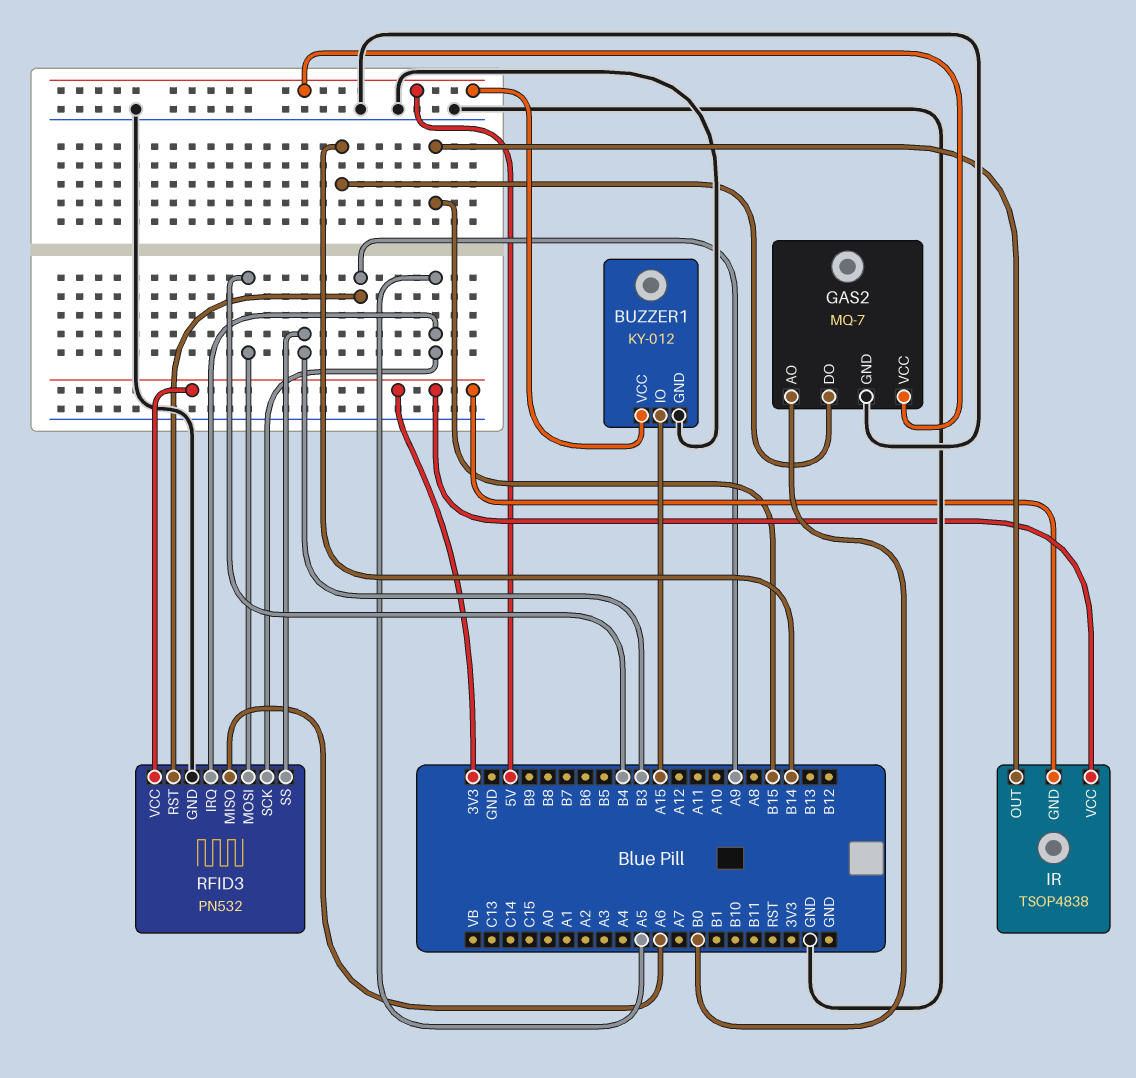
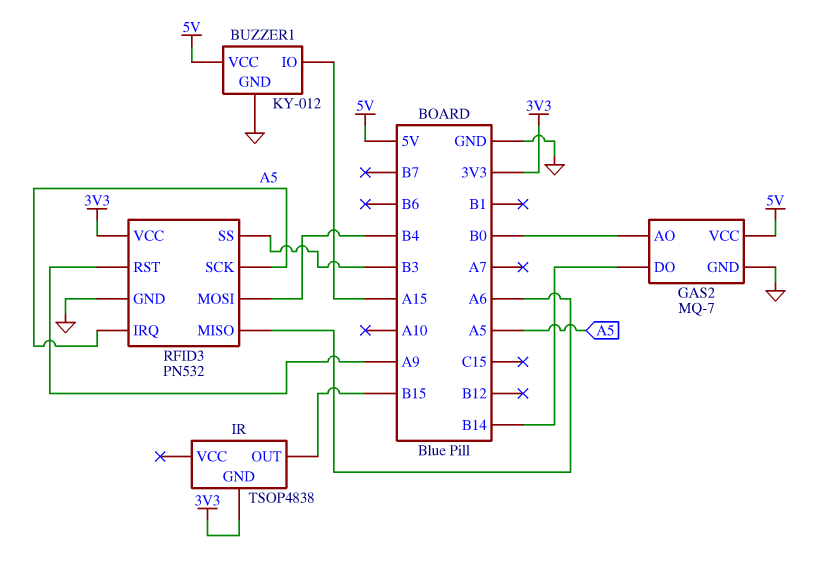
IR pin VCC: 3V3 -> none

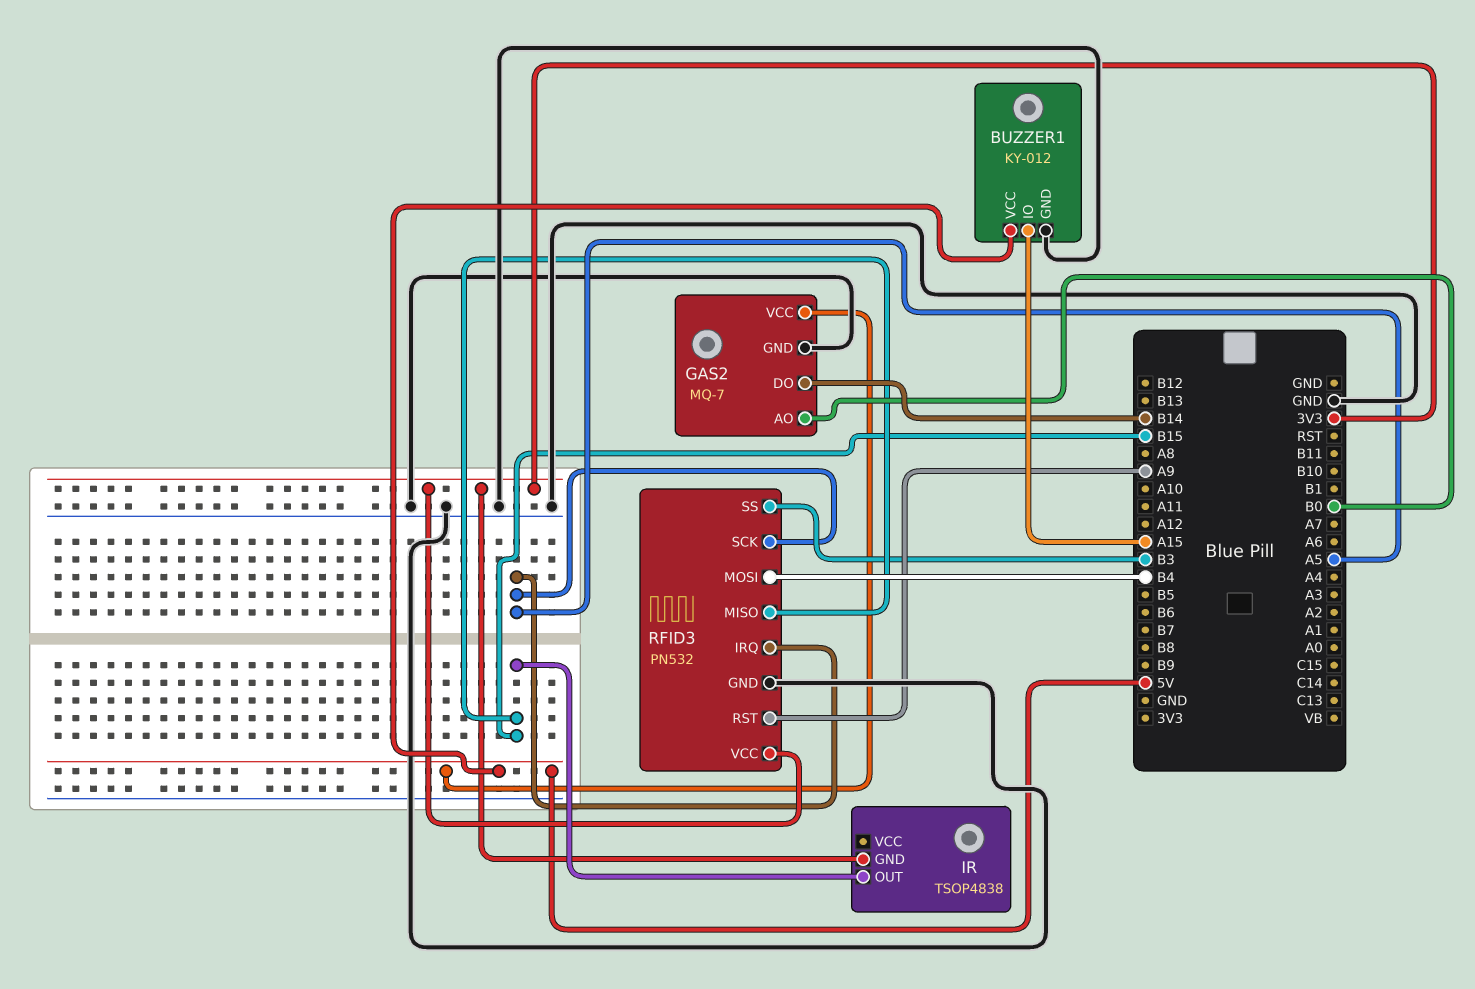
RFID3 pin MISO: A6 -> B15

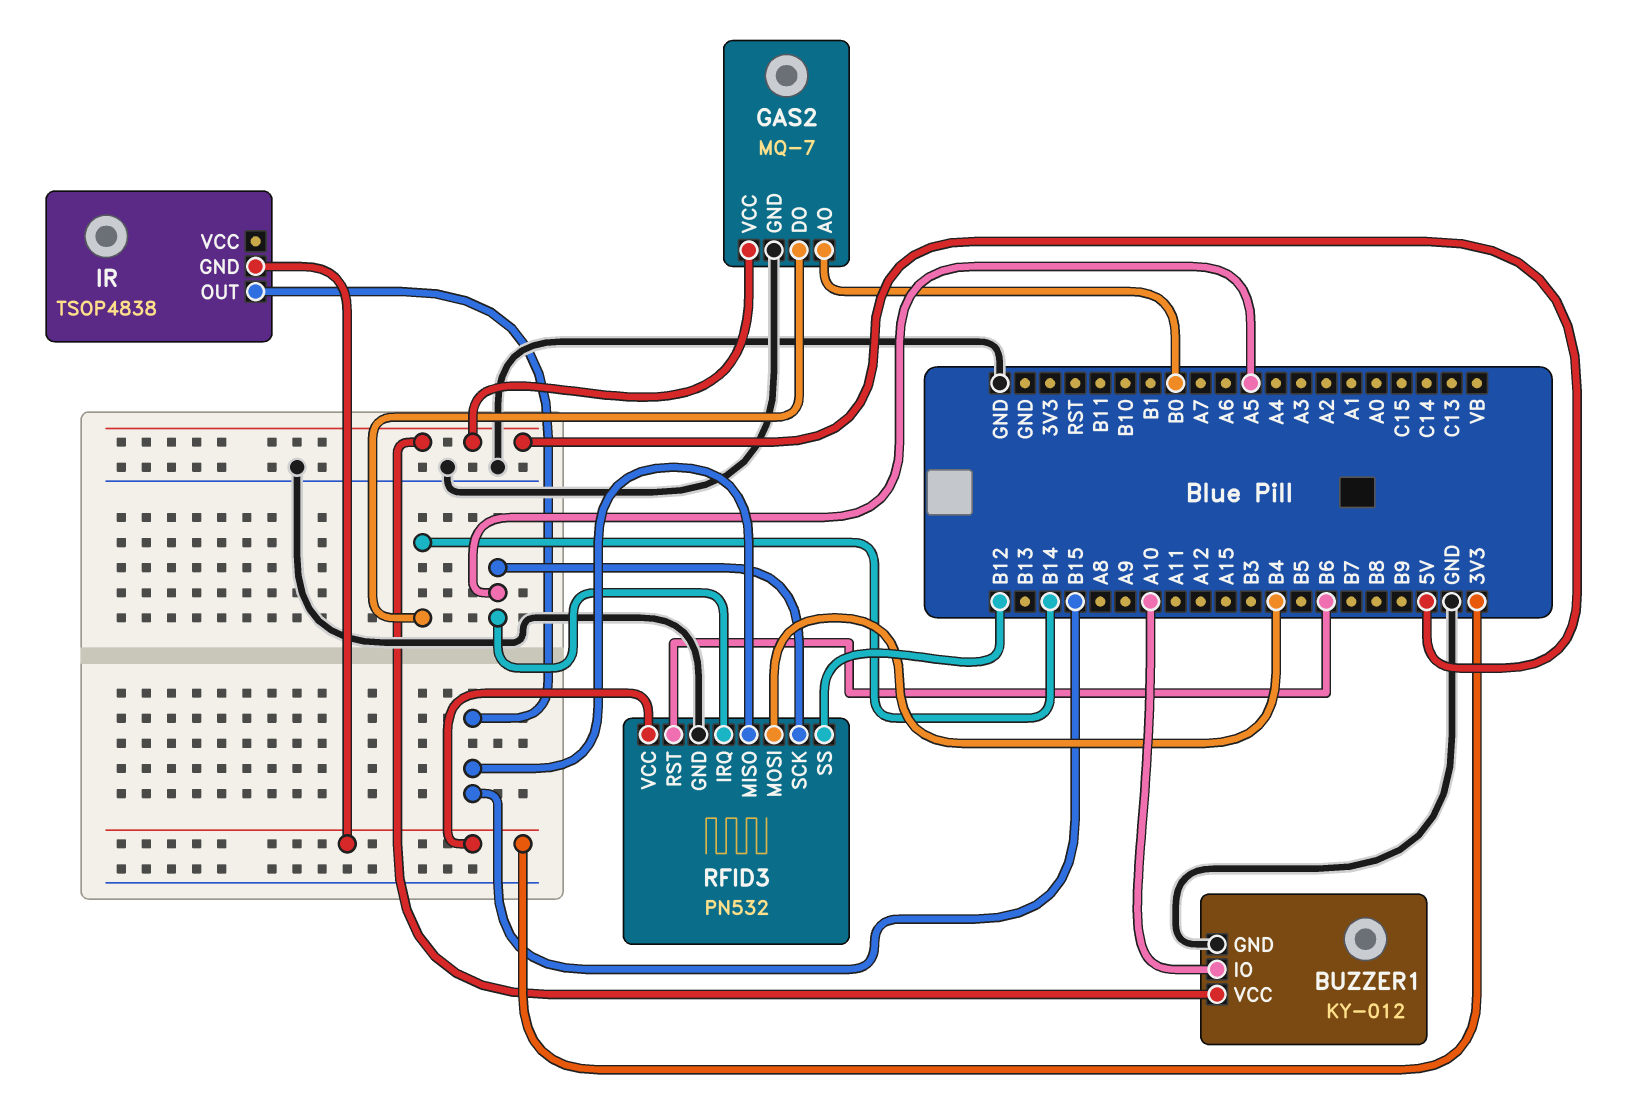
BUZZER1 pin IO: A15 -> A10
RFID3 pin RST: A9 -> B6
RFID3 pin SS: B3 -> B12

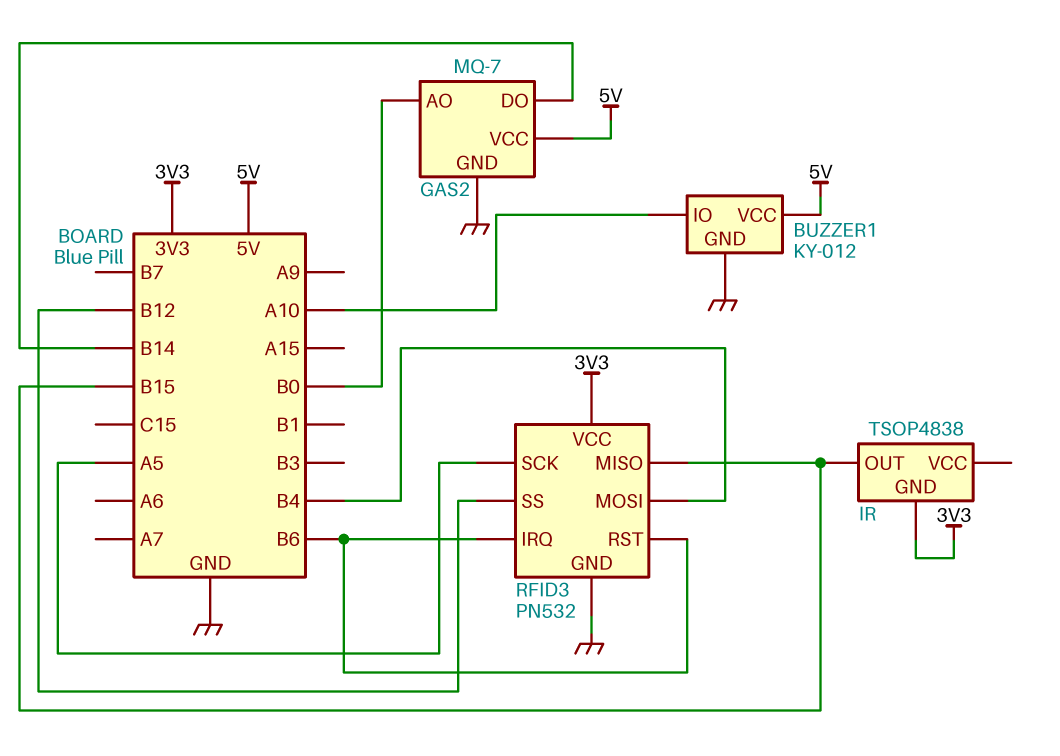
RFID3 pin IRQ: A5 -> B6

